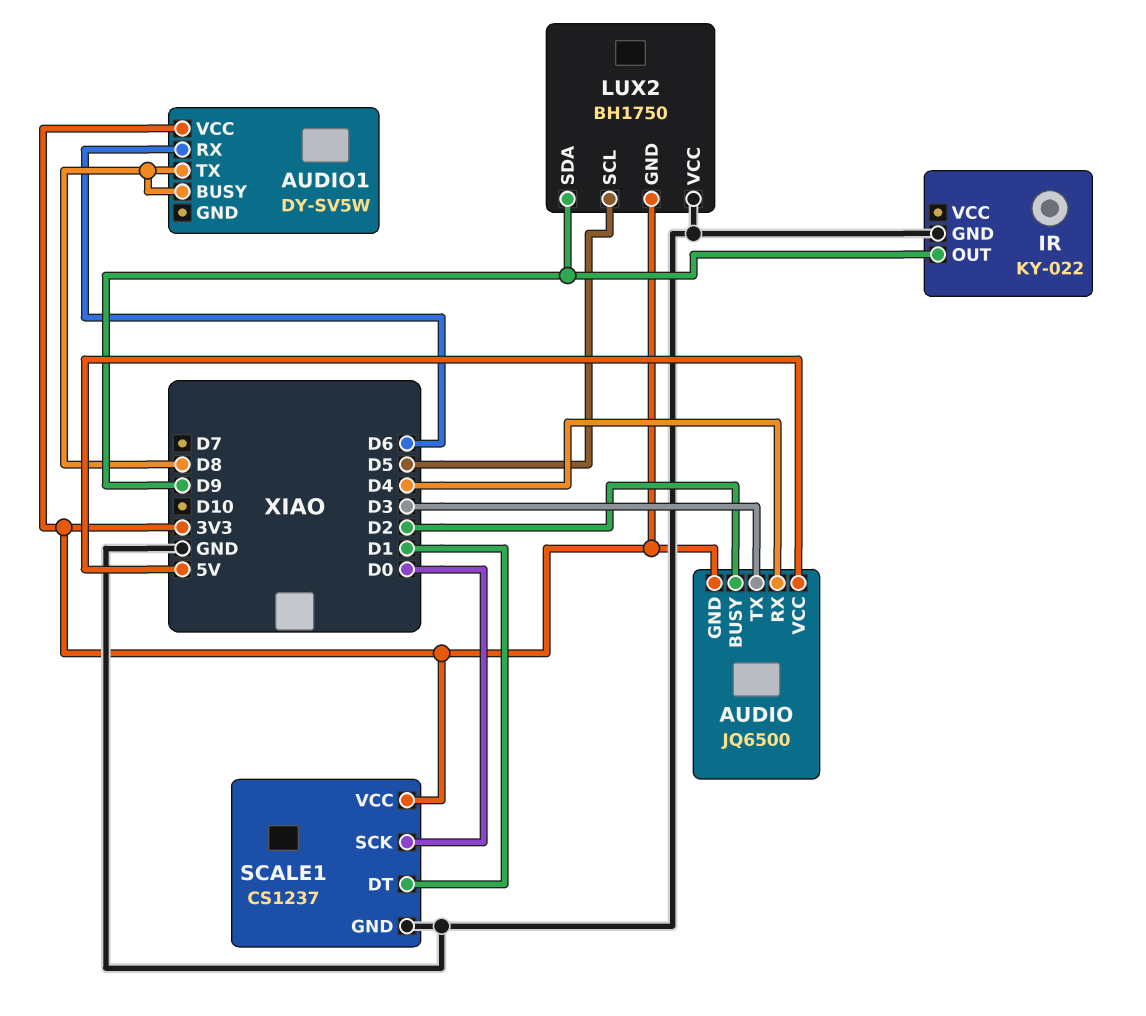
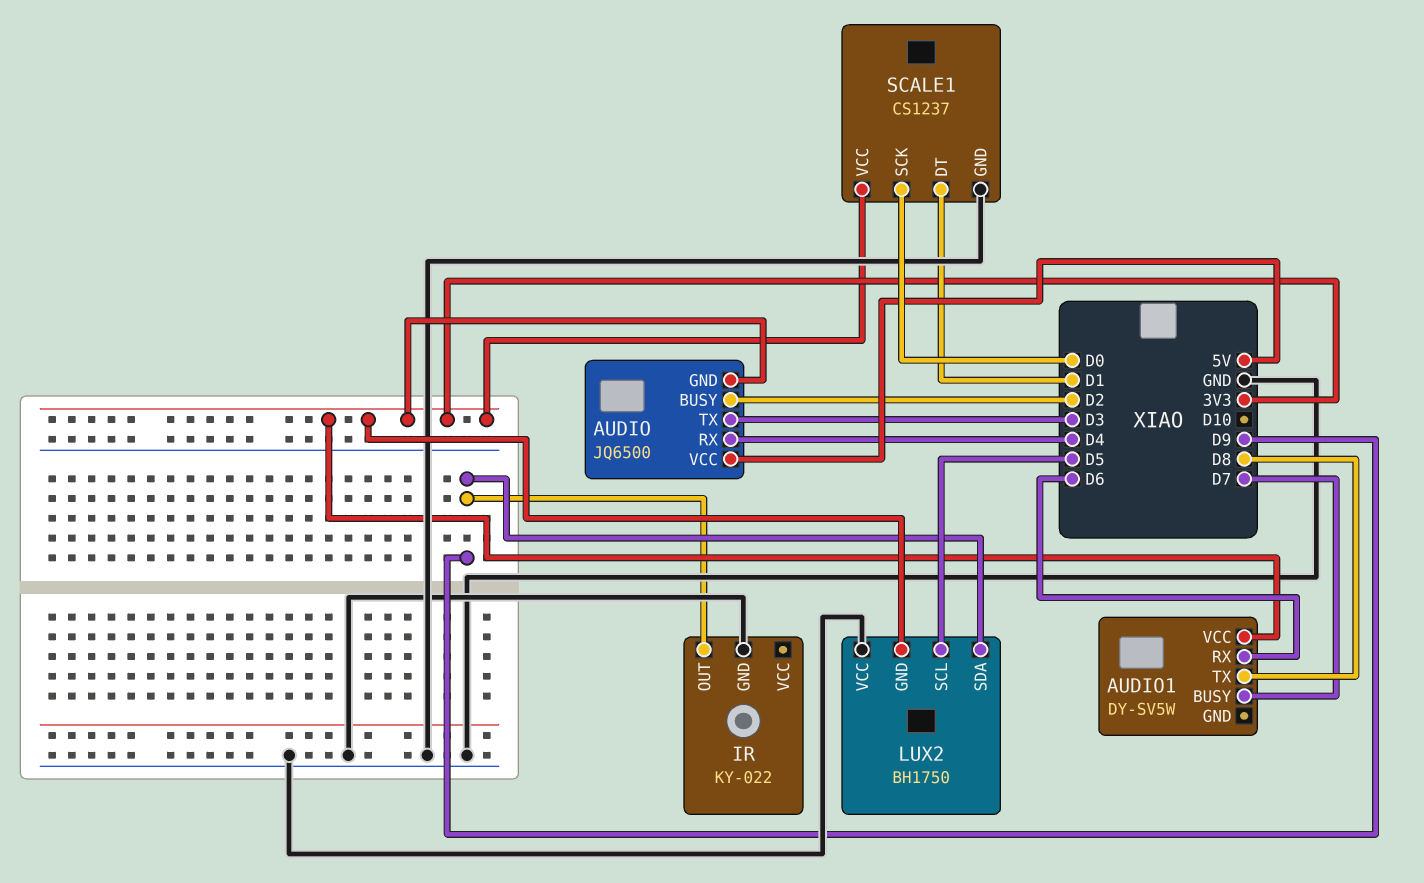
AUDIO1 pin BUSY: D8 -> D7

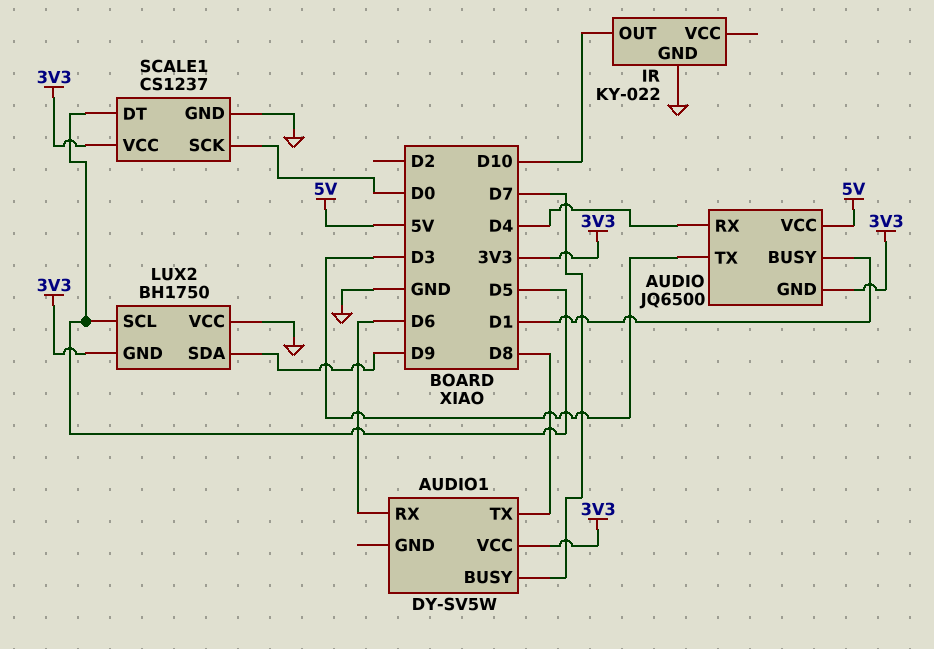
AUDIO pin BUSY: D2 -> D1
IR pin OUT: D9 -> D10
SCALE1 pin DT: D1 -> D5

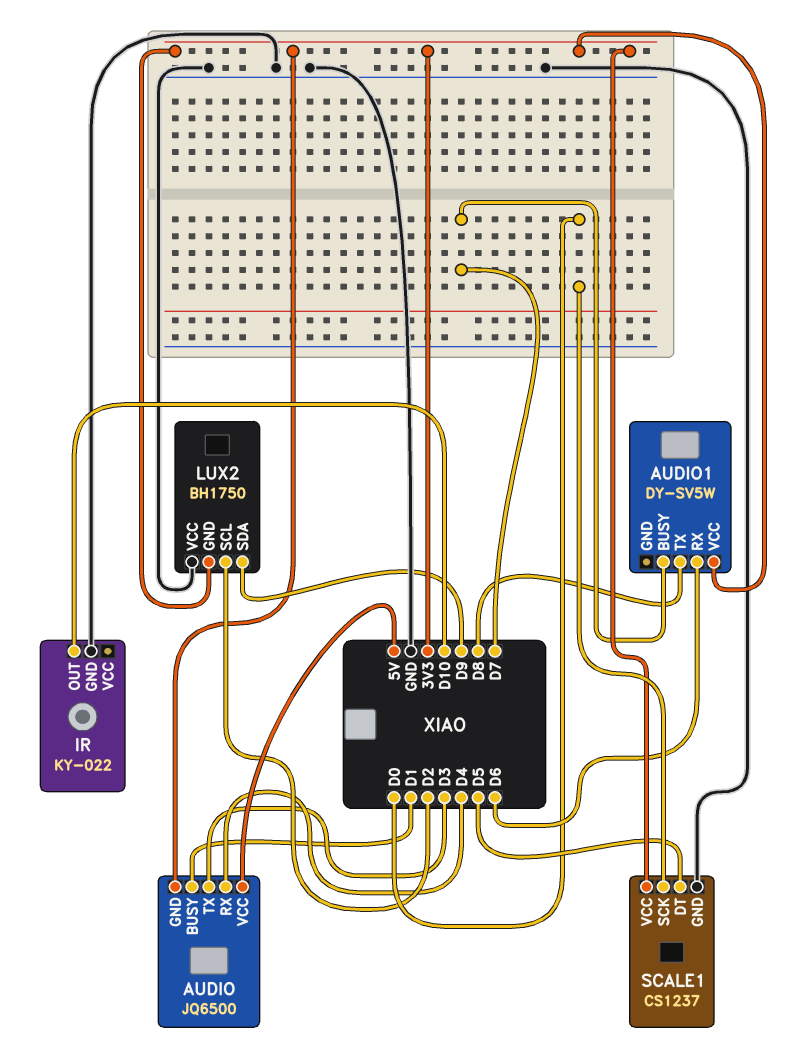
LUX2 pin SCL: D5 -> D2

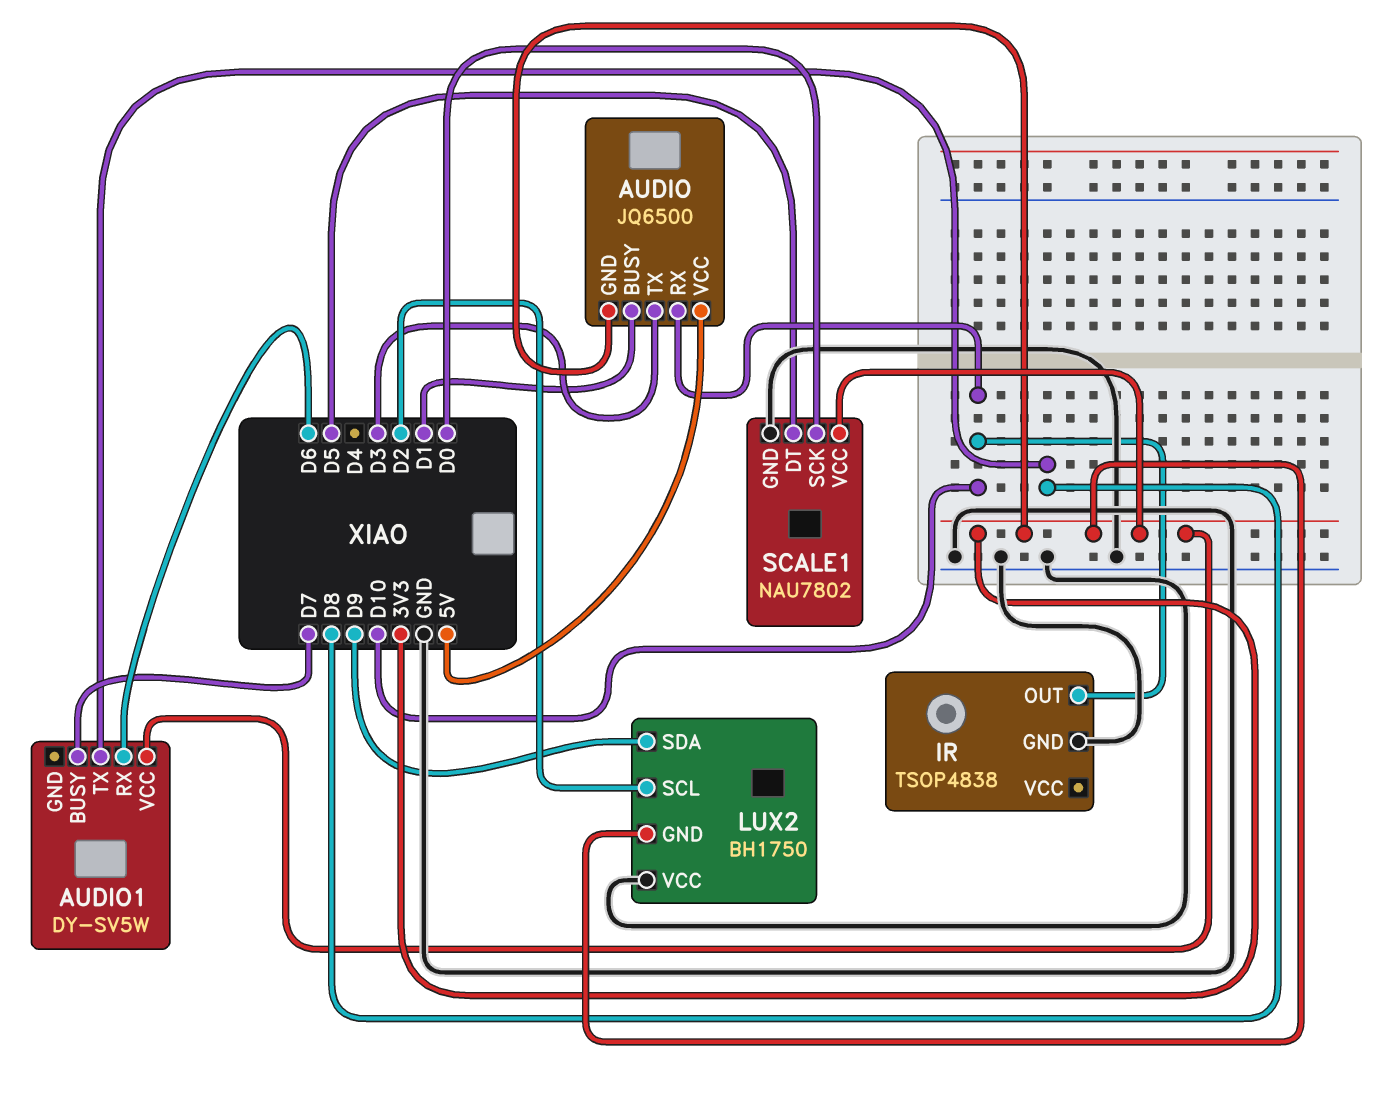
AUDIO pin RX: D4 -> D10
IR: KY-022 -> TSOP4838
SCALE1: CS1237 -> NAU7802

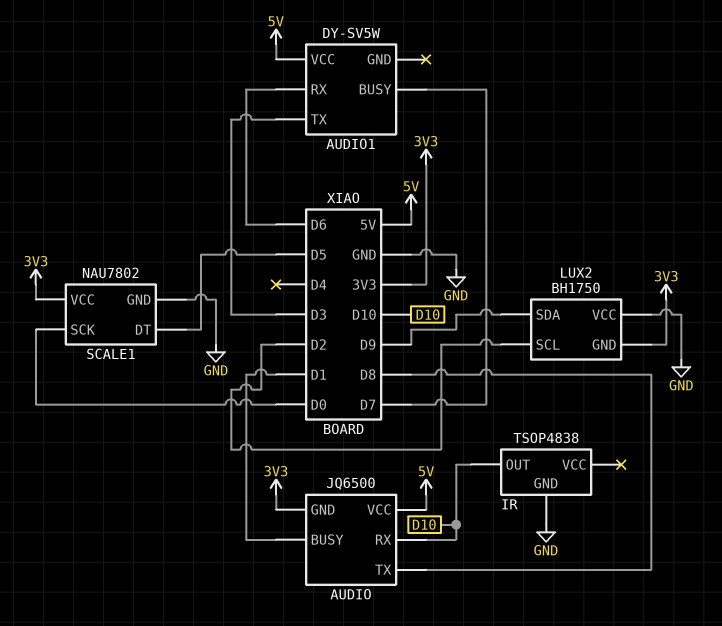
AUDIO pin TX: D3 -> D8
AUDIO1 pin TX: D8 -> D3
AUDIO1 pin VCC: 3V3 -> 5V

